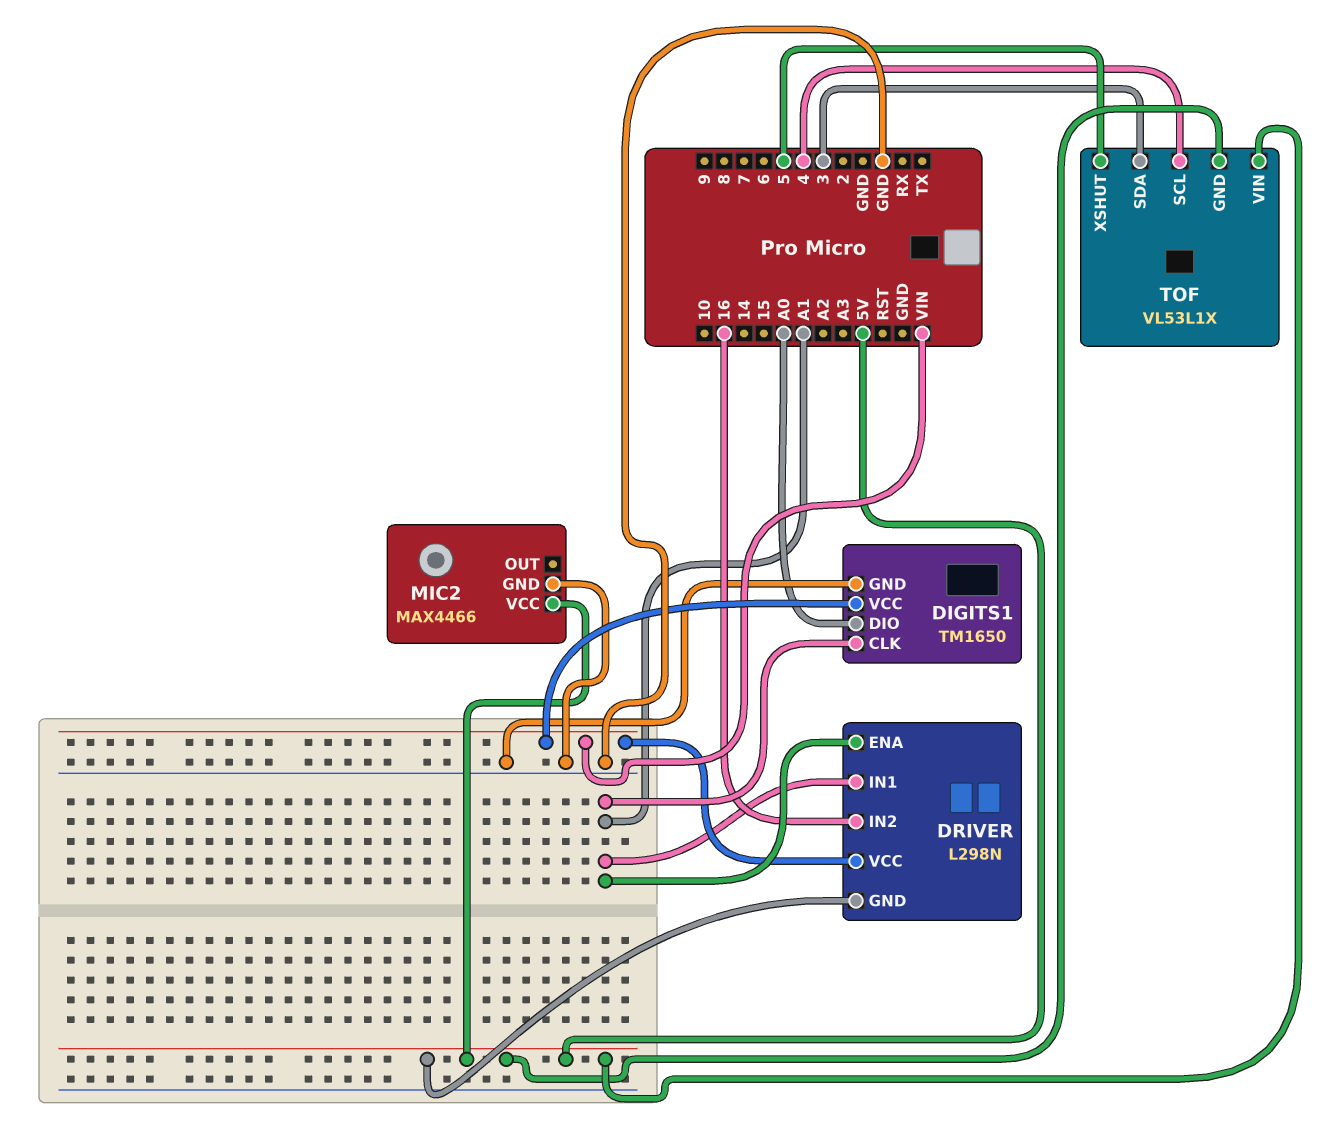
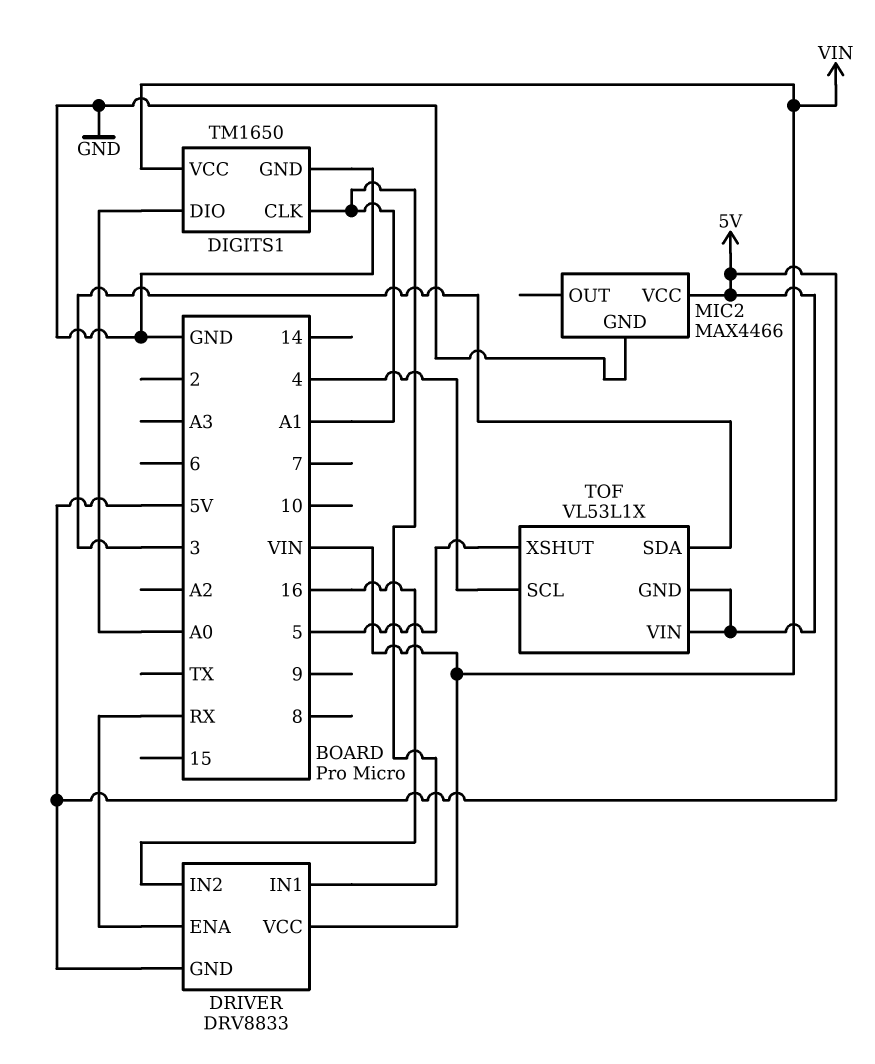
DRIVER: L298N -> DRV8833
DRIVER pin ENA: A1 -> RX

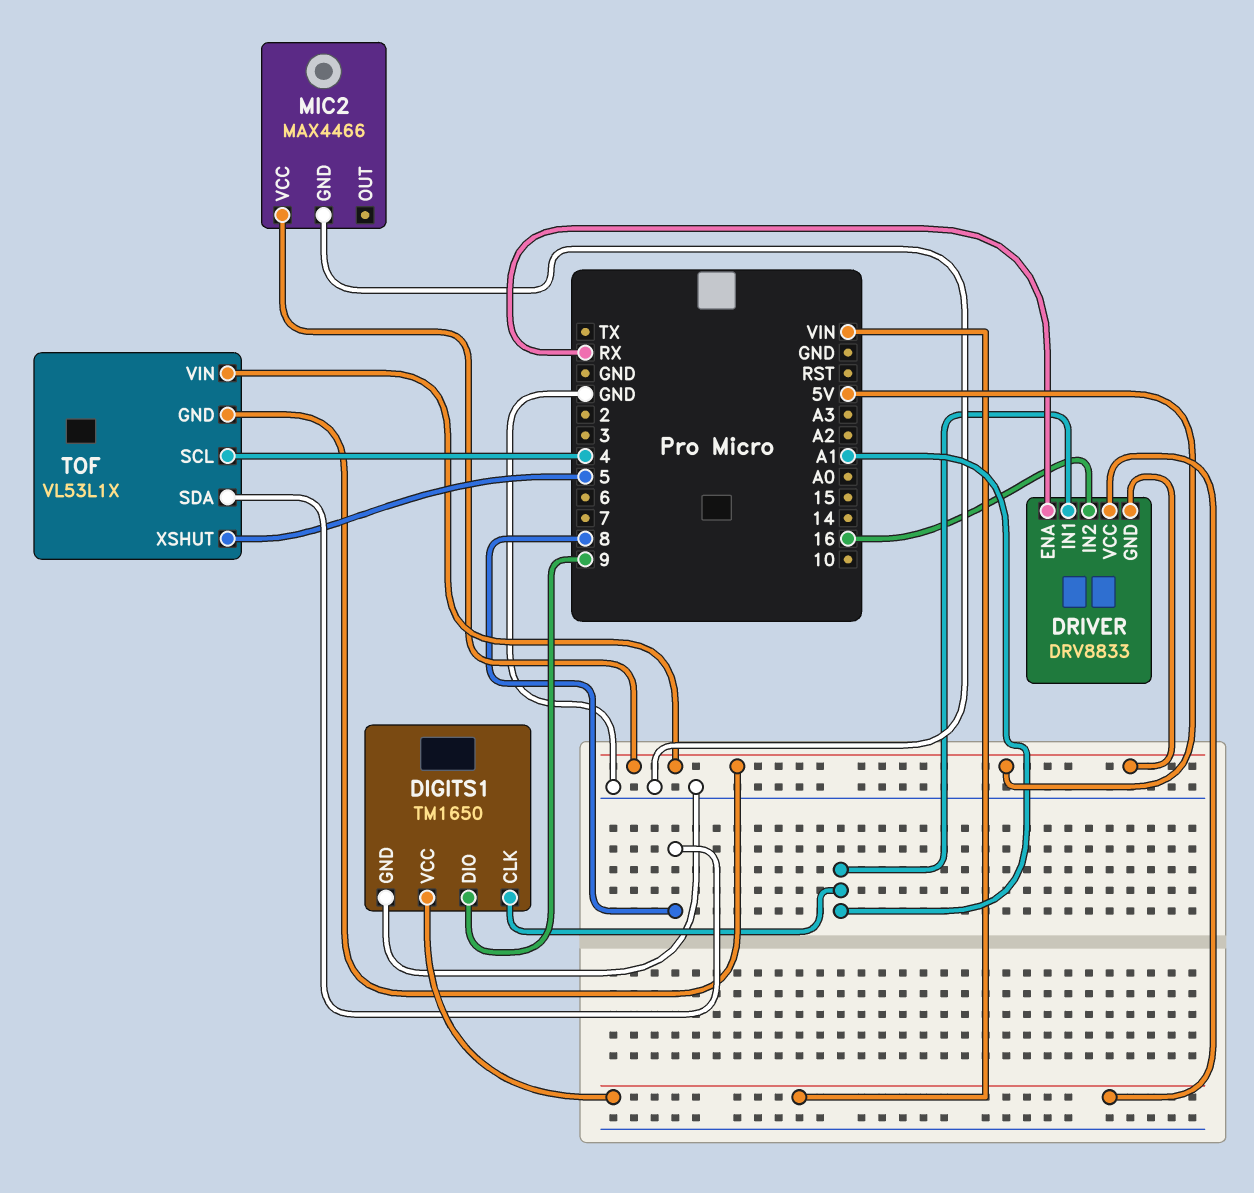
DIGITS1 pin DIO: A0 -> 9
TOF pin SDA: 3 -> 8

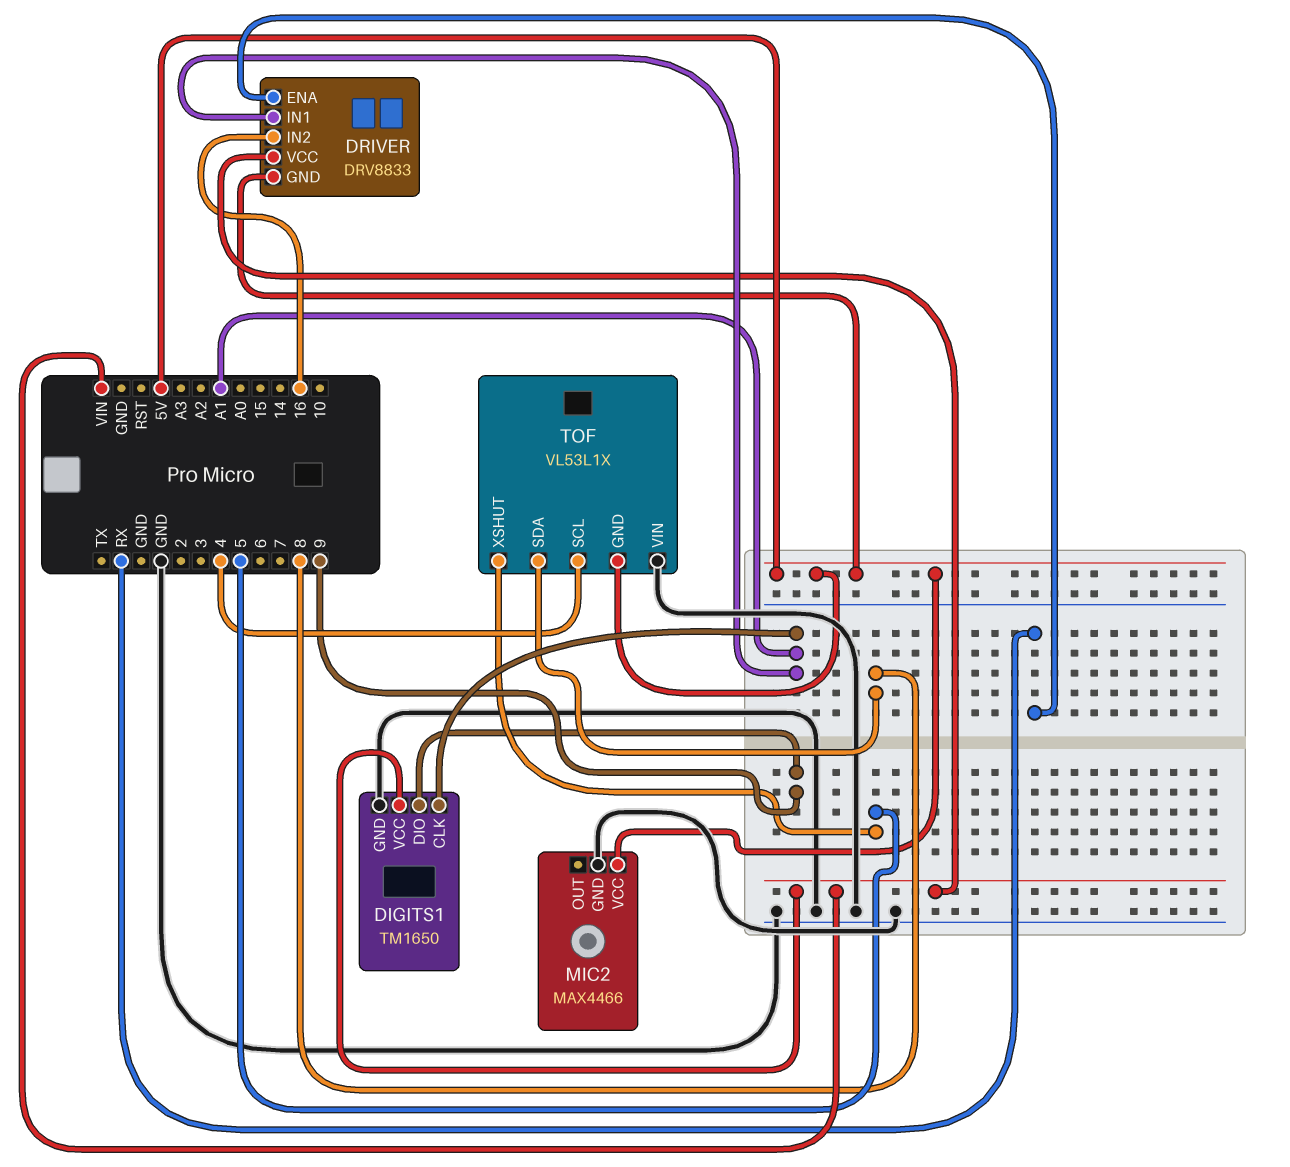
TOF pin VIN: 5V -> GND

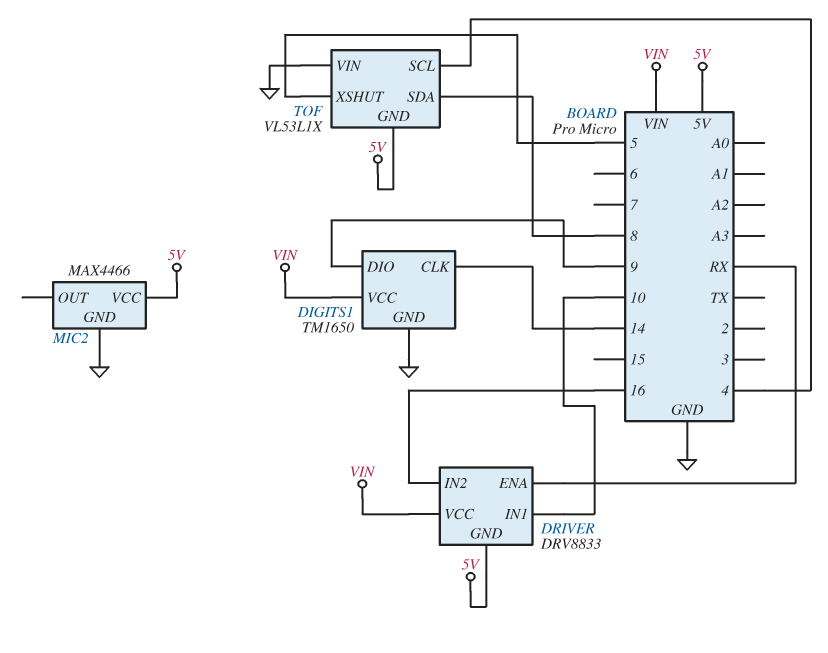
DIGITS1 pin CLK: A1 -> 14
DRIVER pin IN1: A1 -> 10

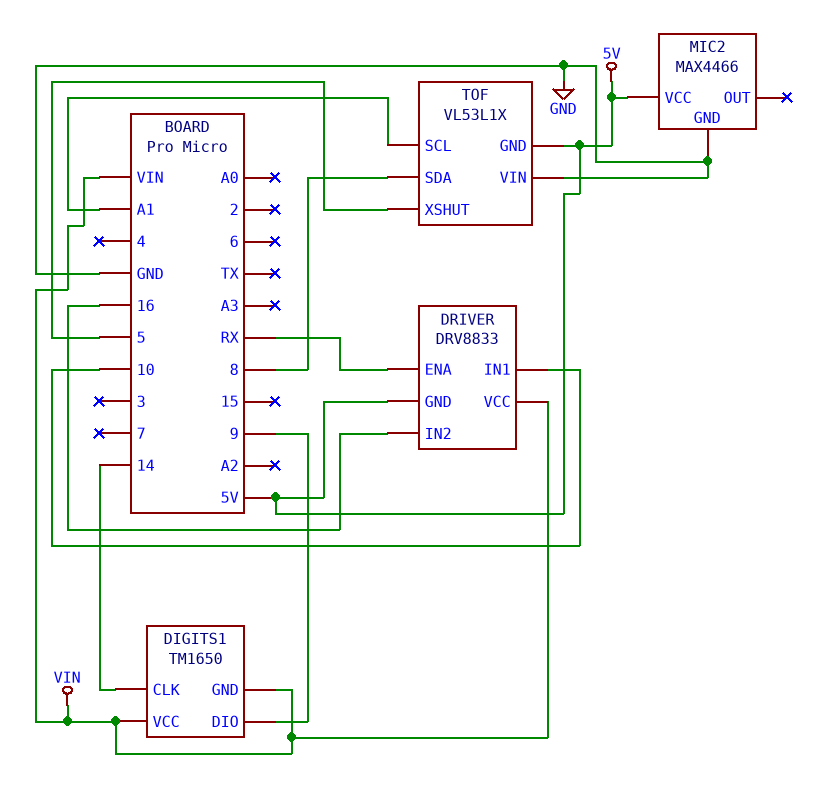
DIGITS1 pin GND: GND -> VIN
TOF pin SCL: 4 -> A1

